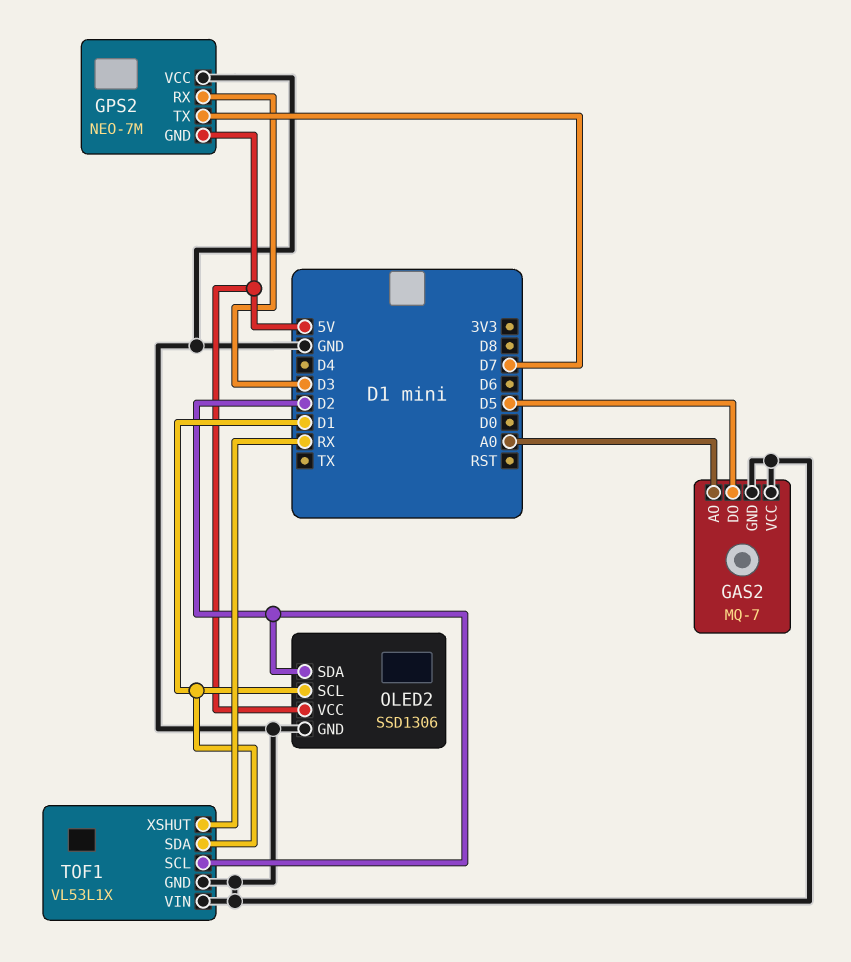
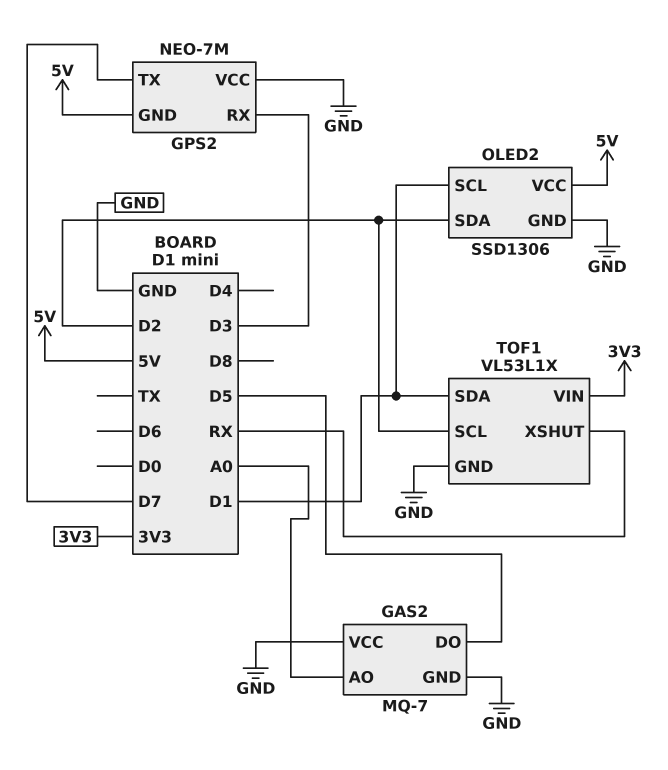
TOF1 pin VIN: GND -> 3V3

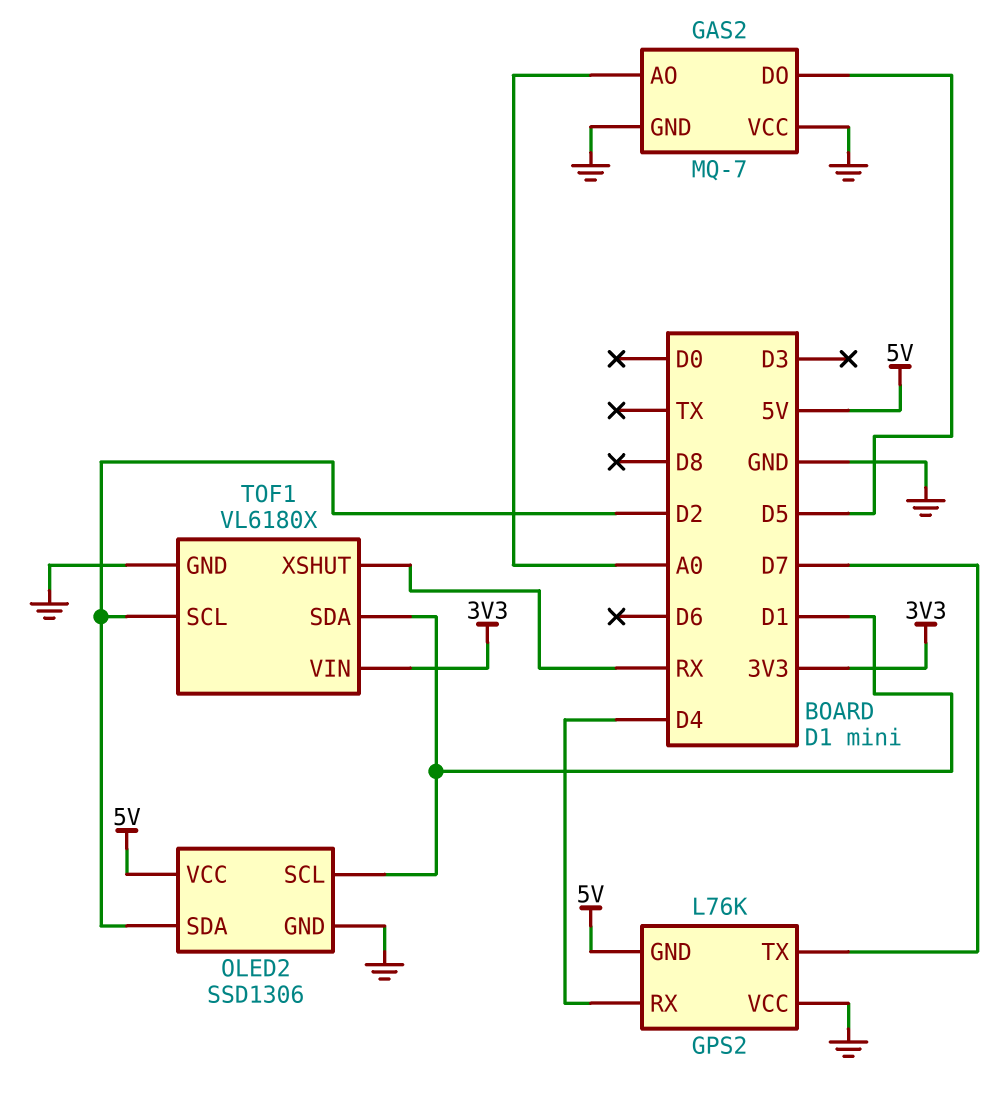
GPS2: NEO-7M -> L76K
GPS2 pin RX: D3 -> D4
TOF1: VL53L1X -> VL6180X

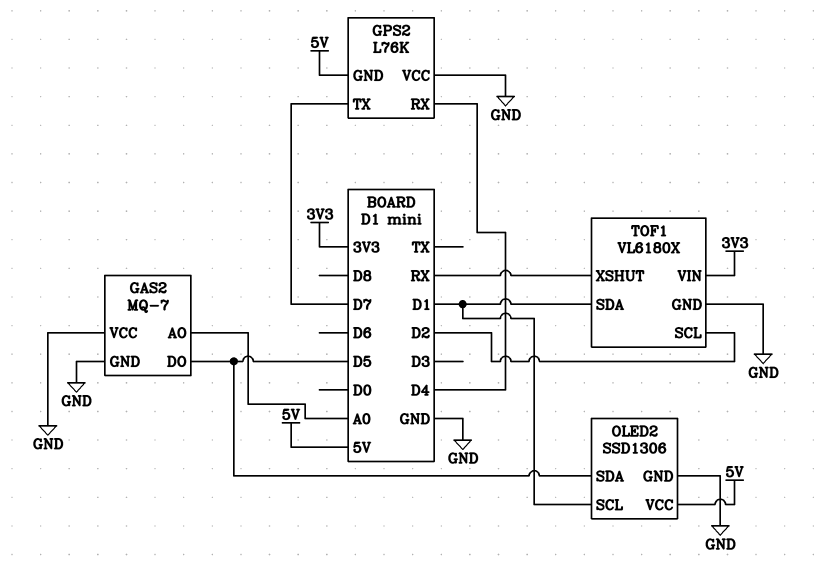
OLED2 pin SDA: D2 -> D5

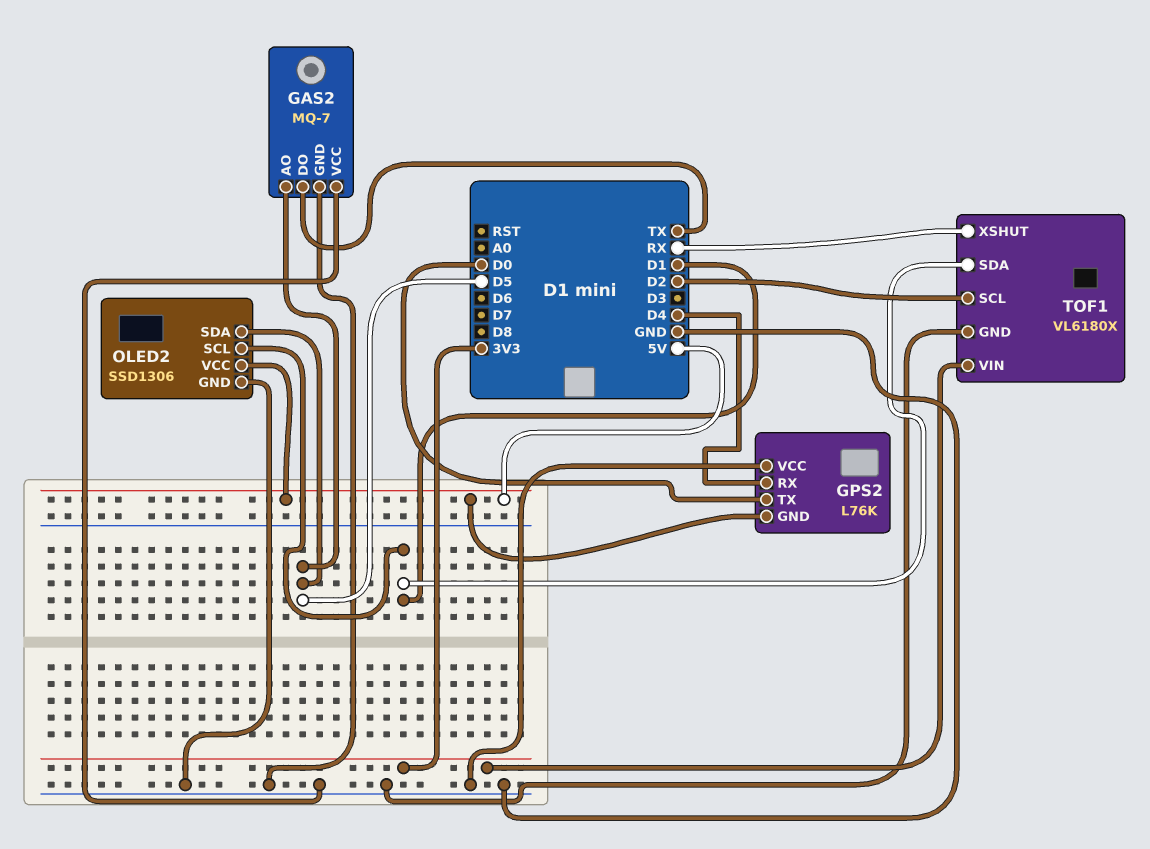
GAS2 pin AO: A0 -> D5
GAS2 pin DO: D5 -> TX
GPS2 pin TX: D7 -> D0

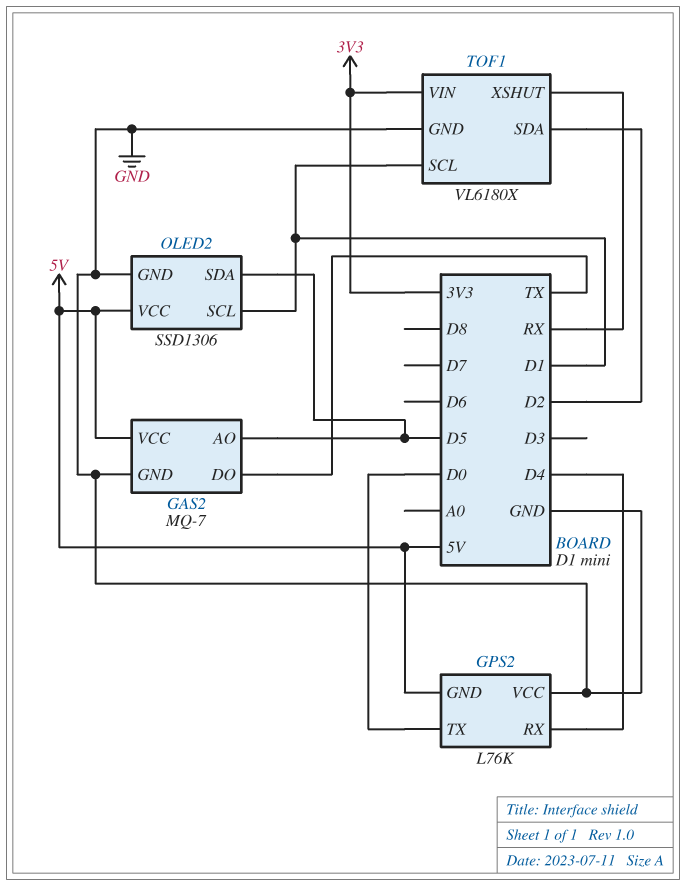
GAS2 pin VCC: GND -> 5V
TOF1 pin SCL: D2 -> D1
TOF1 pin SDA: D1 -> D2

